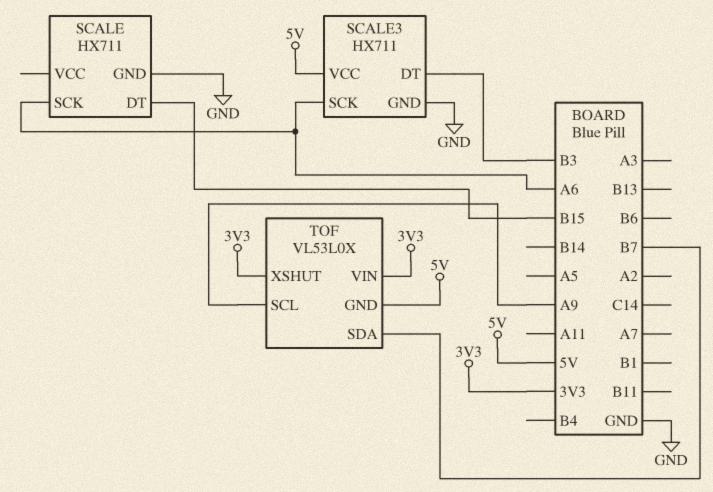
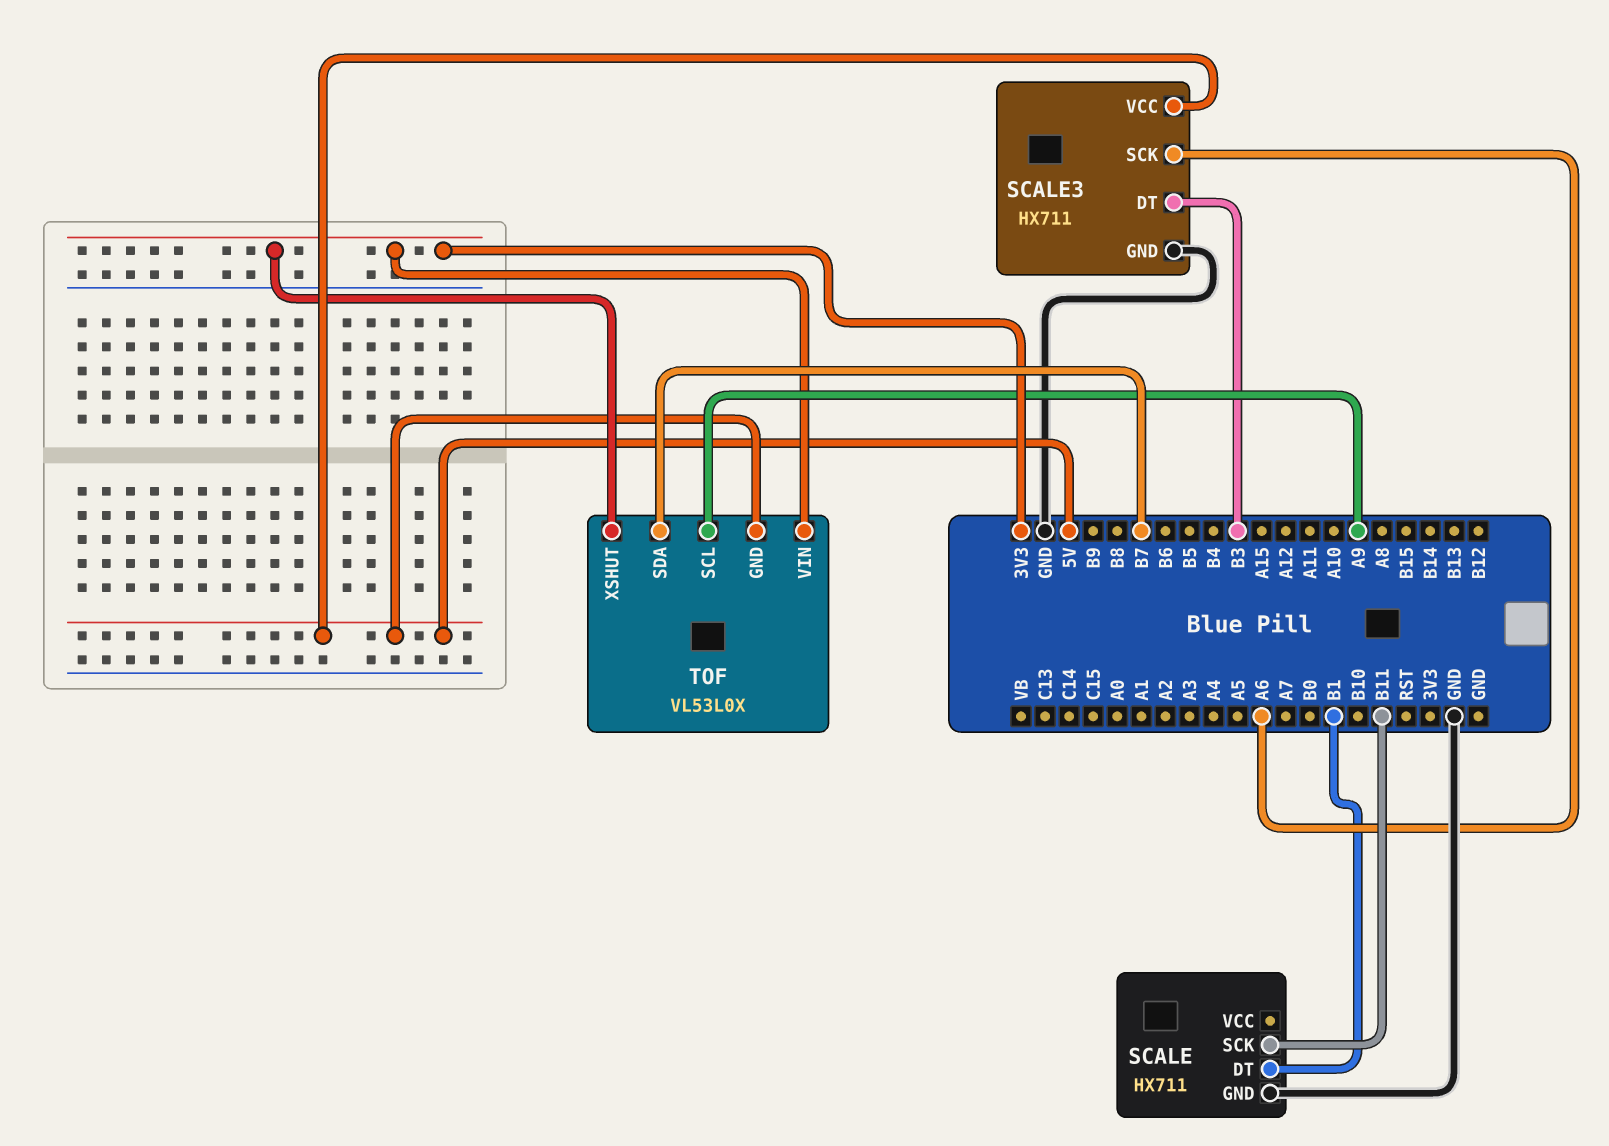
SCALE pin DT: B15 -> B1
SCALE pin SCK: A6 -> B11

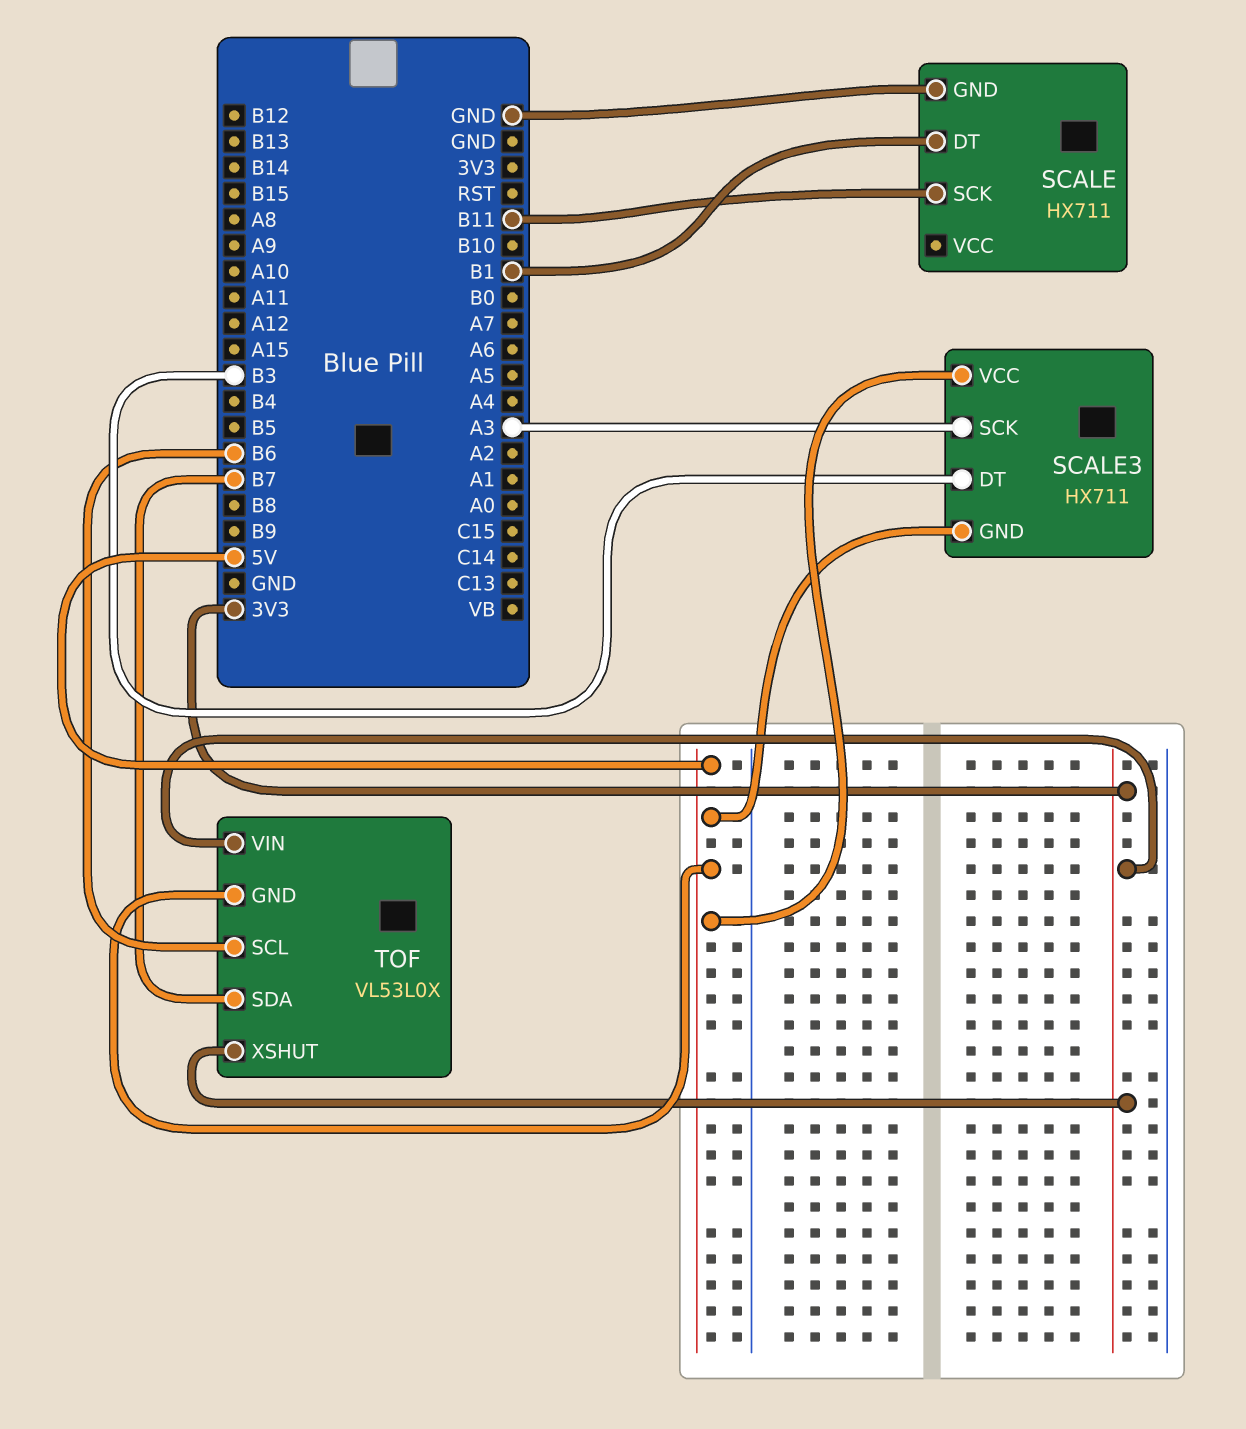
SCALE3 pin GND: GND -> 5V
SCALE3 pin SCK: A6 -> A3
TOF pin SCL: A9 -> B6

